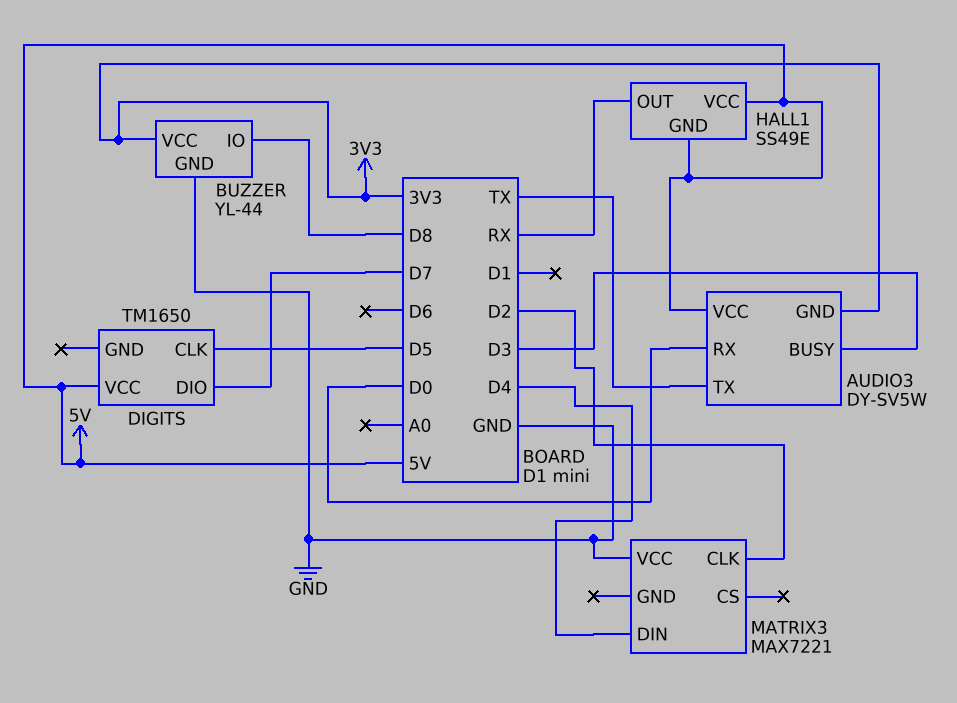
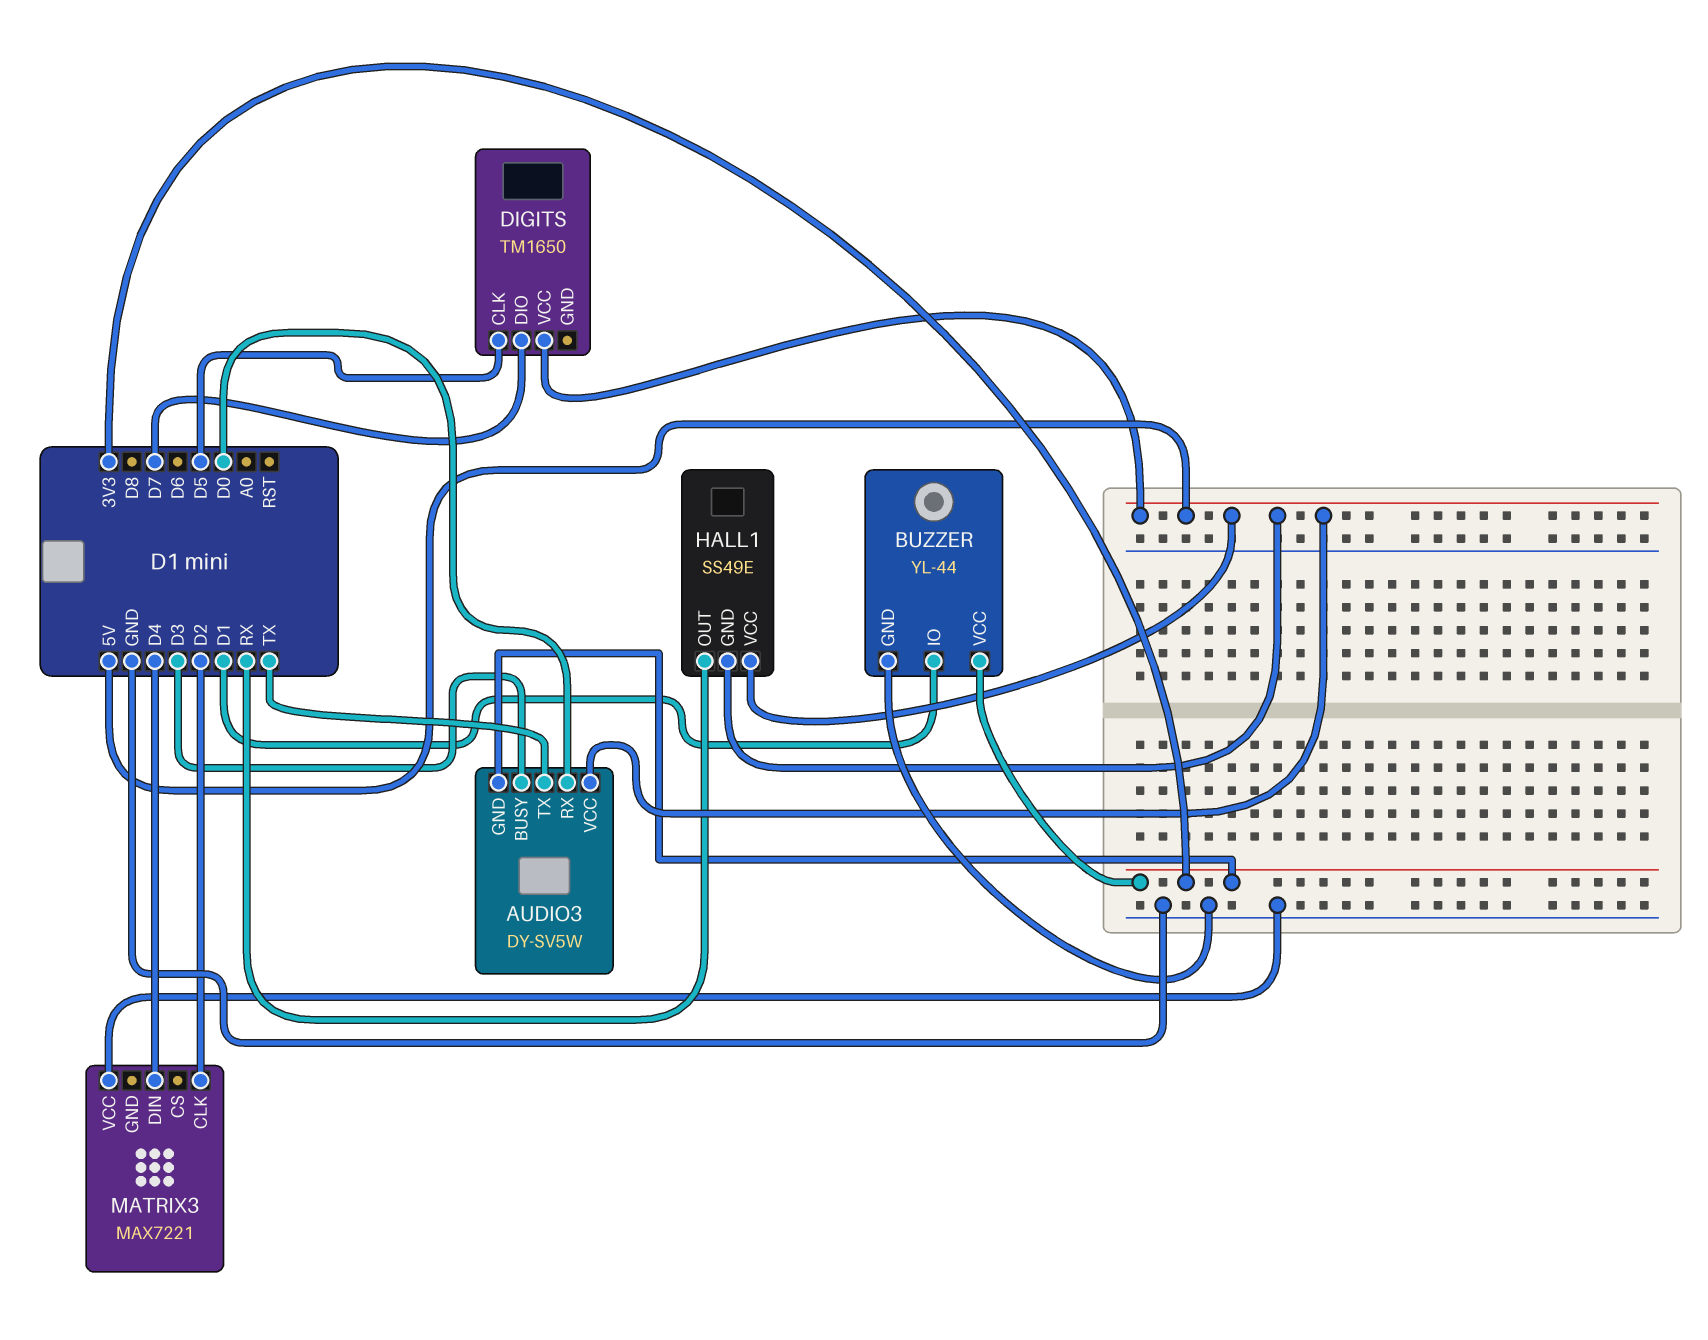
BUZZER pin IO: D8 -> D1

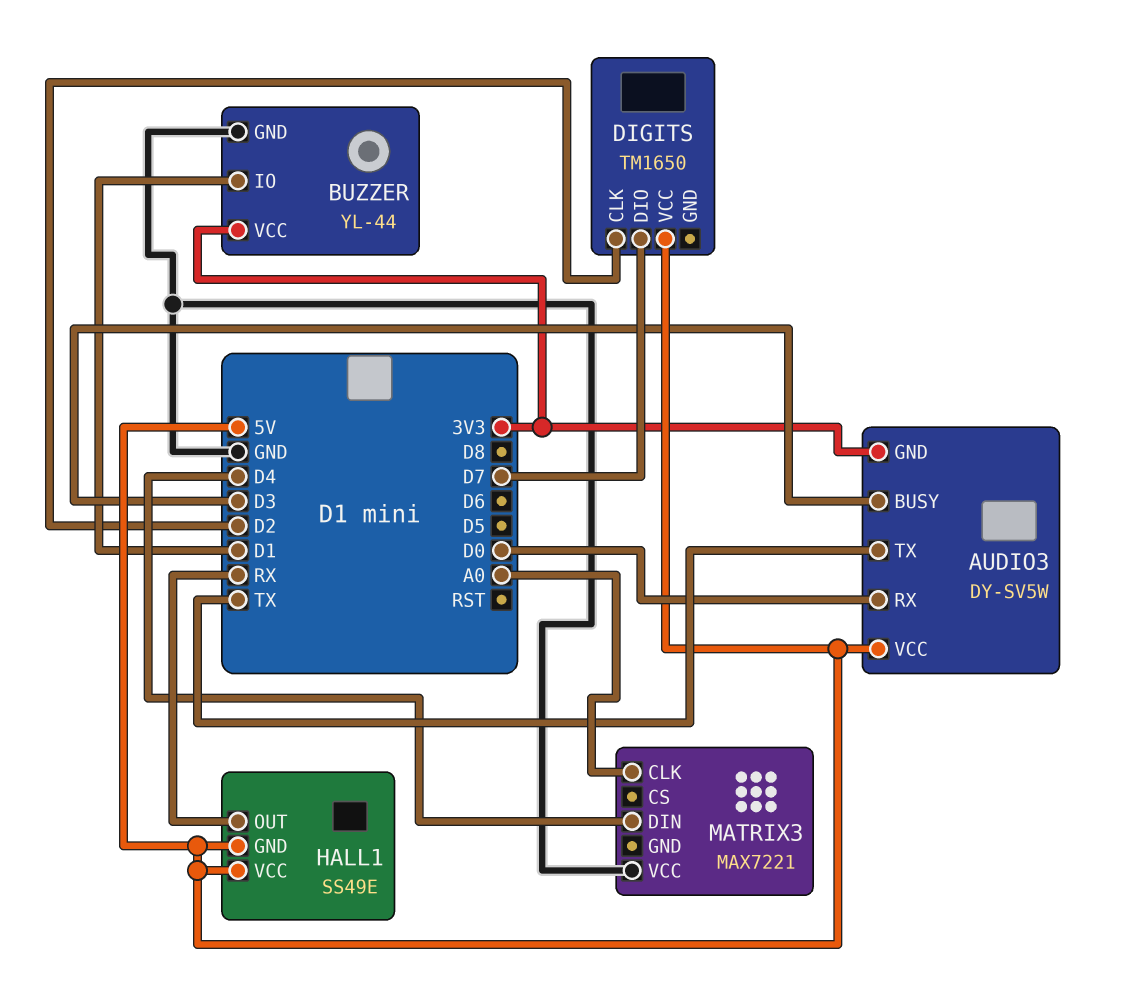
DIGITS pin CLK: D5 -> D2
MATRIX3 pin CLK: D2 -> A0

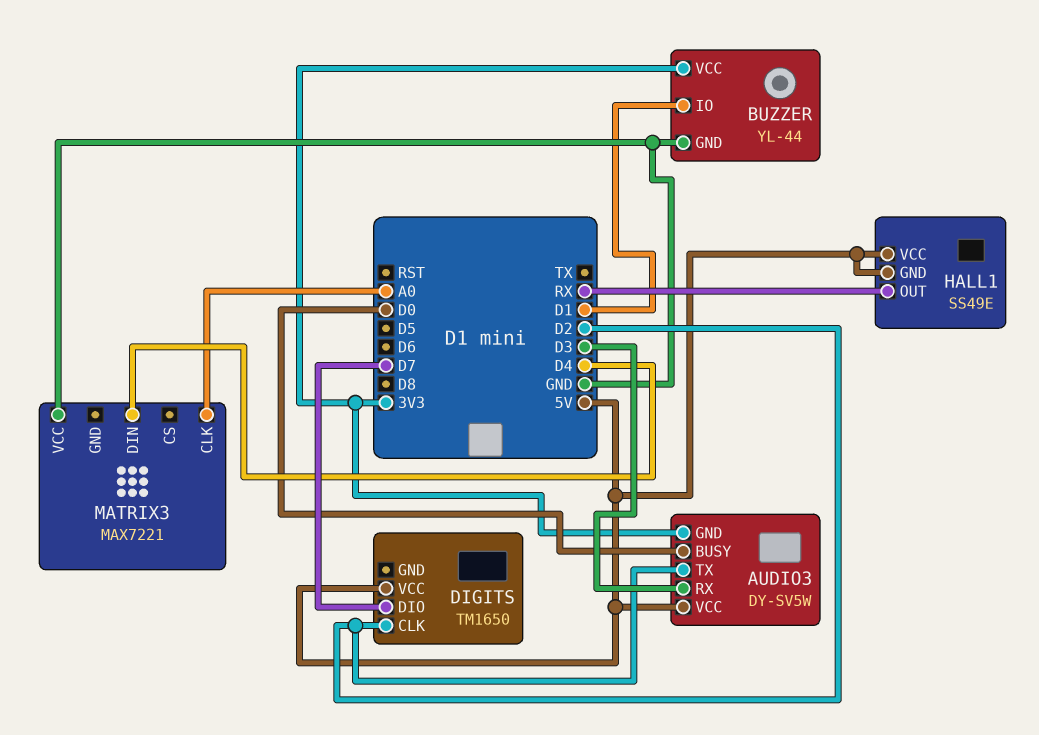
AUDIO3 pin BUSY: D3 -> D0
AUDIO3 pin RX: D0 -> D3
AUDIO3 pin TX: TX -> D2

